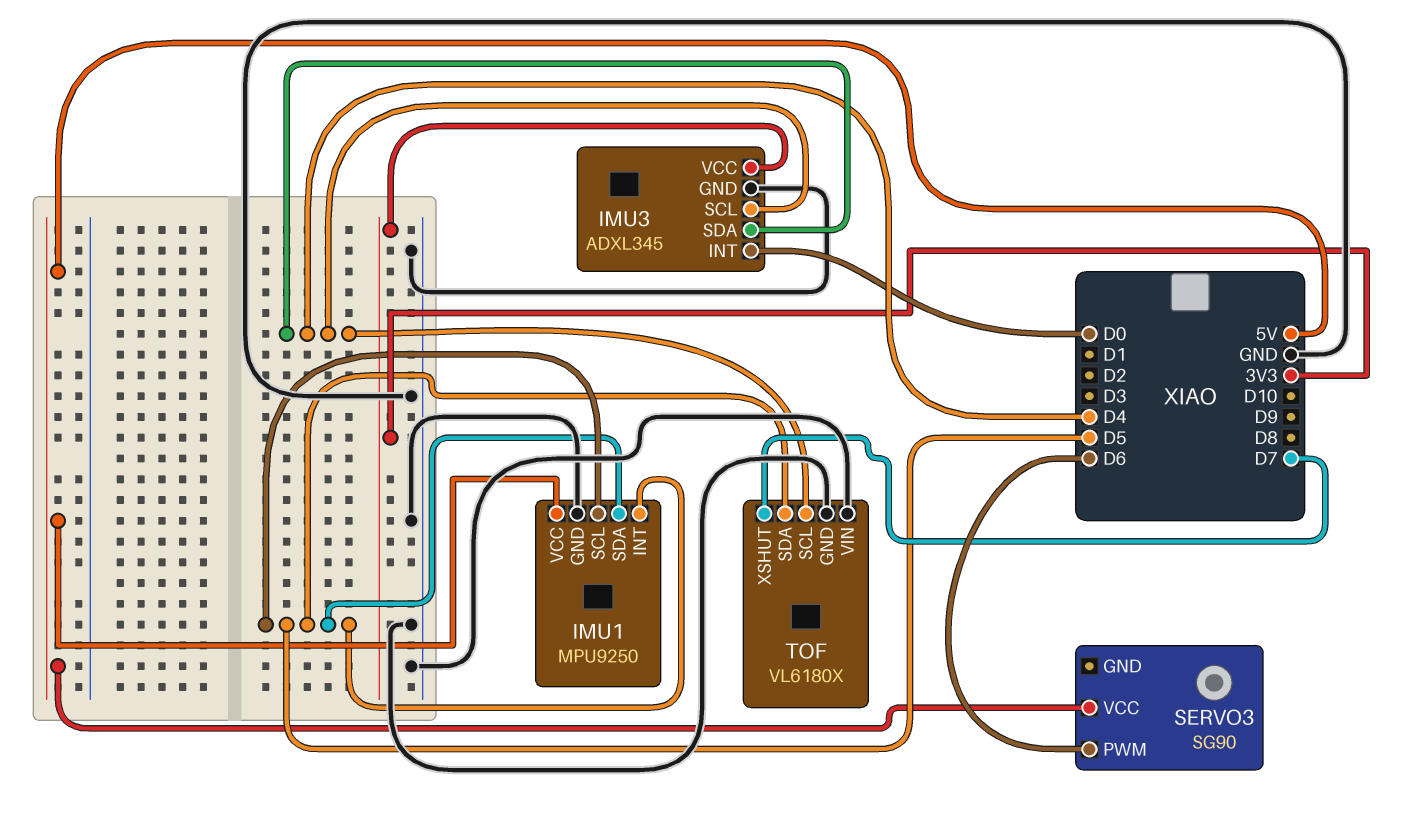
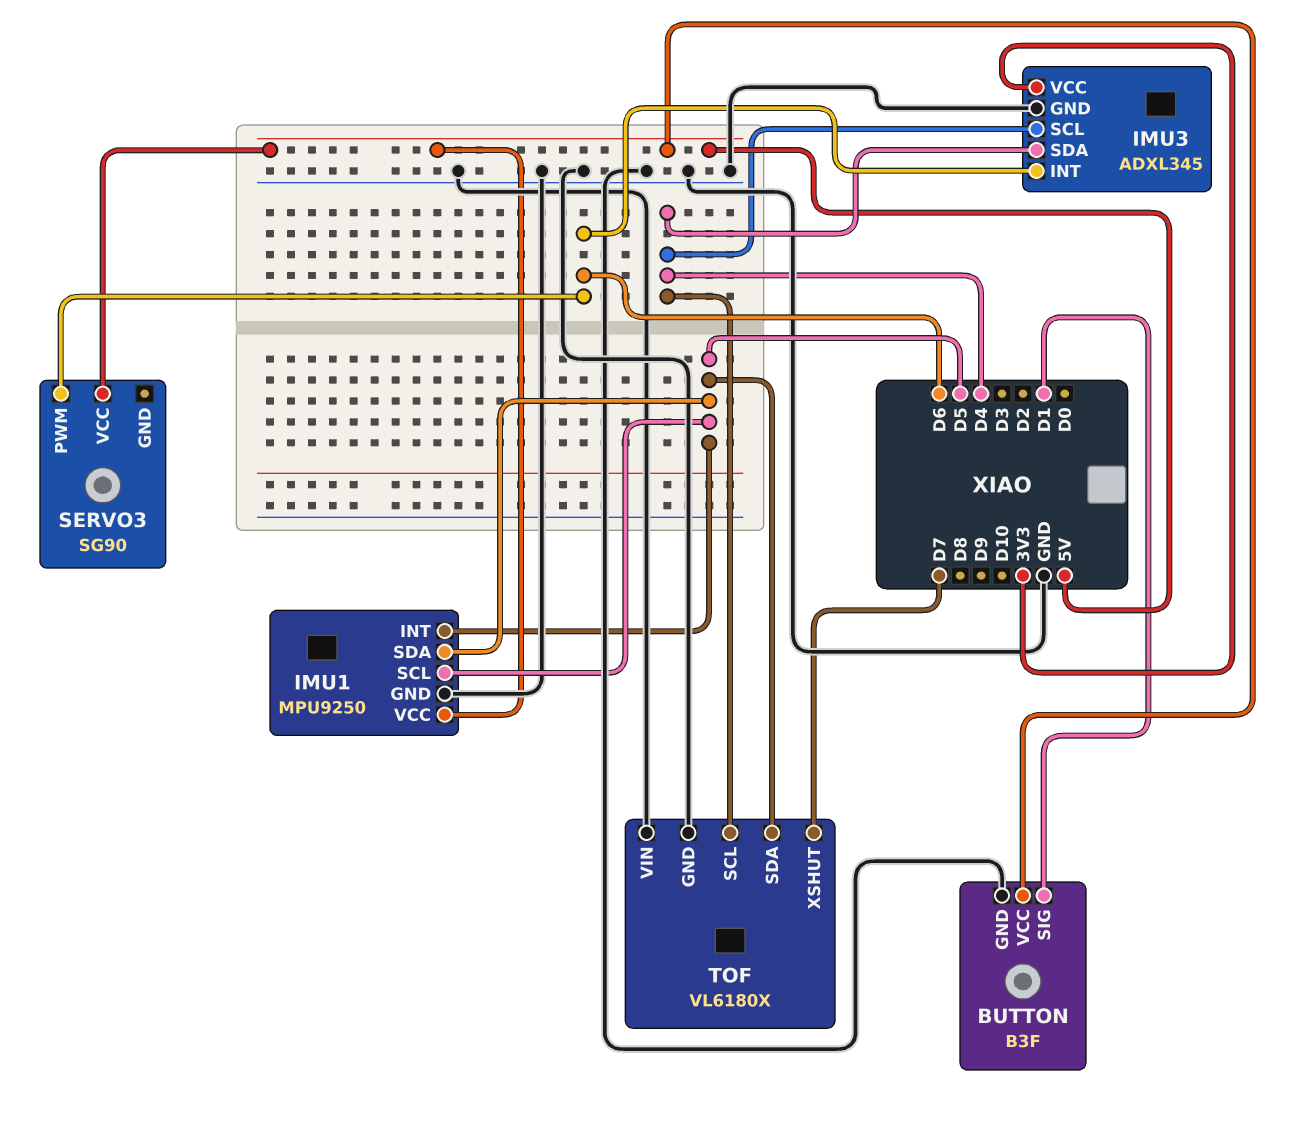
BUTTON: none -> B3F
BUTTON pin GND: none -> GND
BUTTON pin SIG: none -> D1
BUTTON pin VCC: none -> 5V
IMU3 pin INT: D0 -> D6

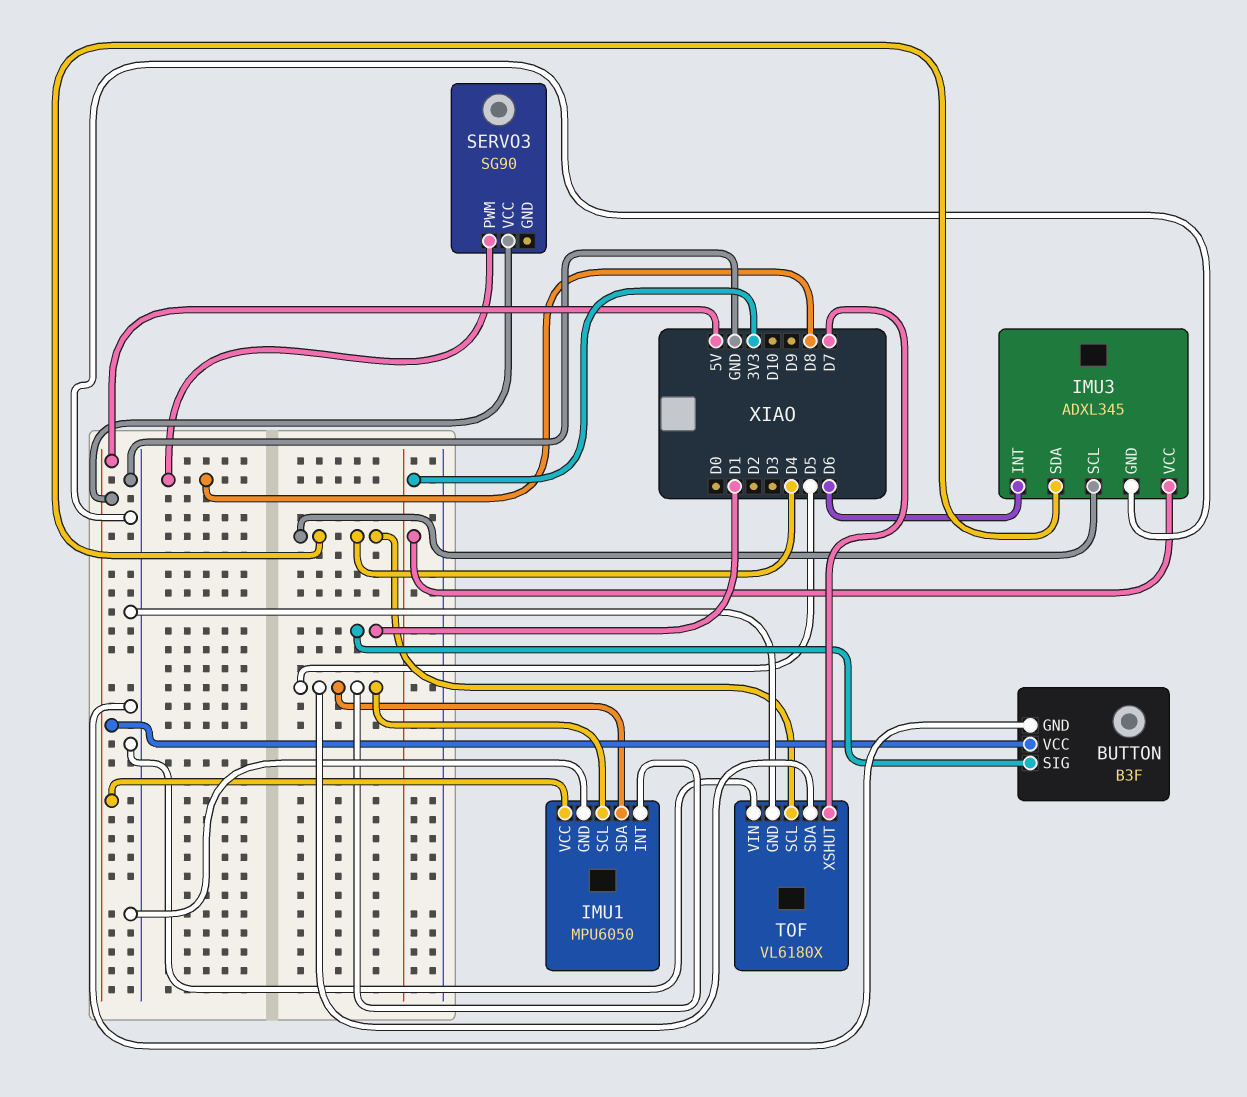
IMU1: MPU9250 -> MPU6050
SERVO3 pin PWM: D6 -> D8

